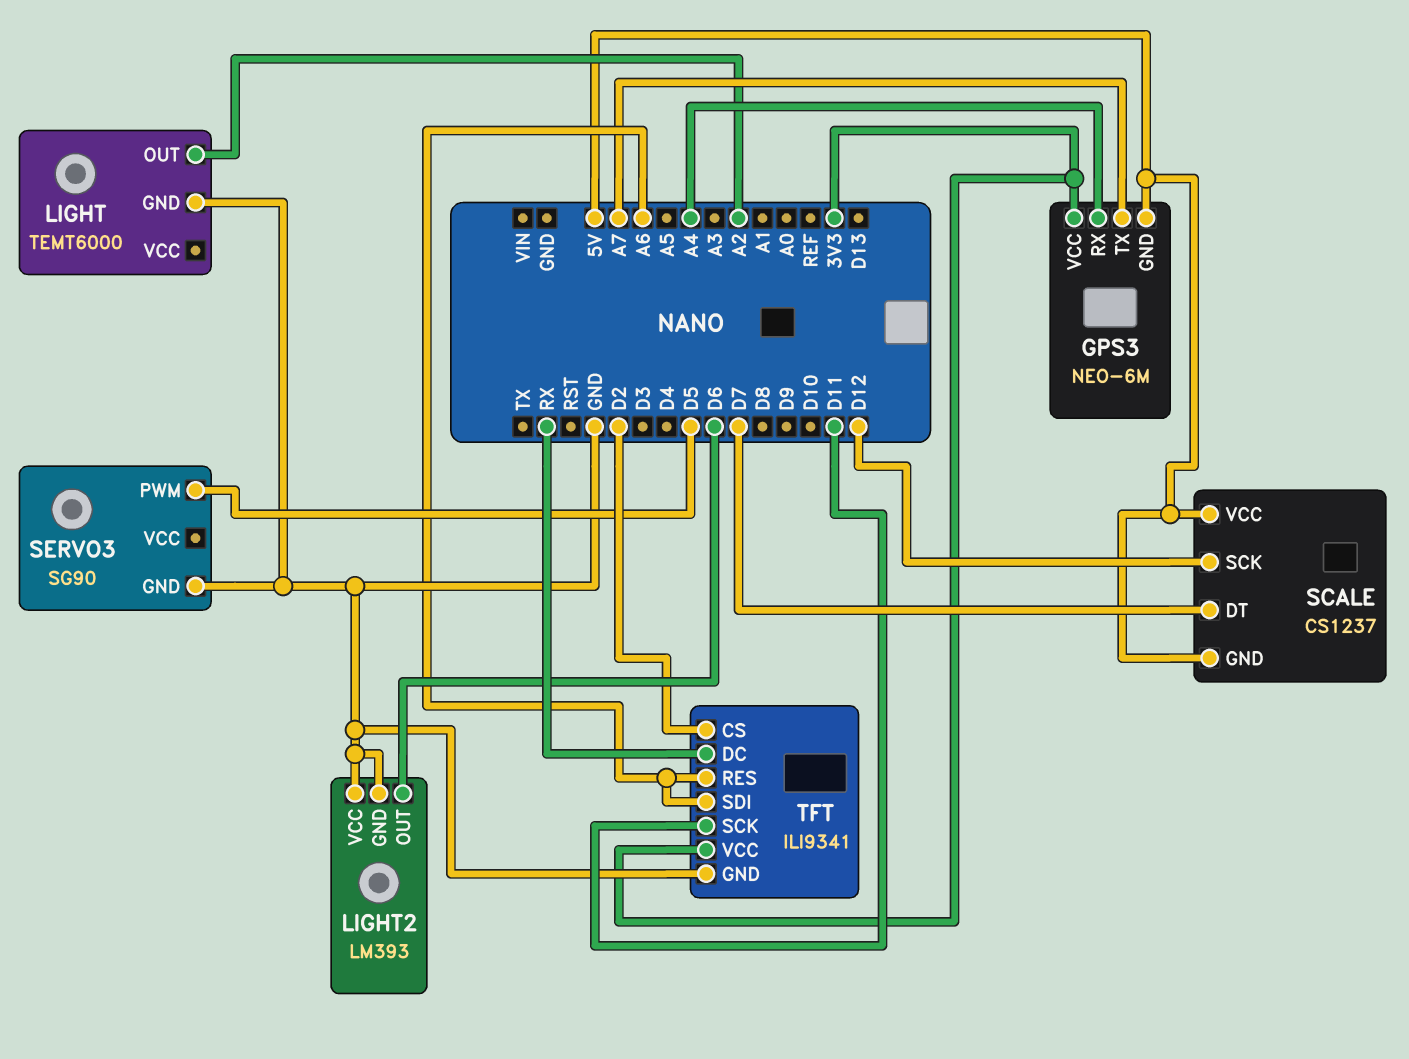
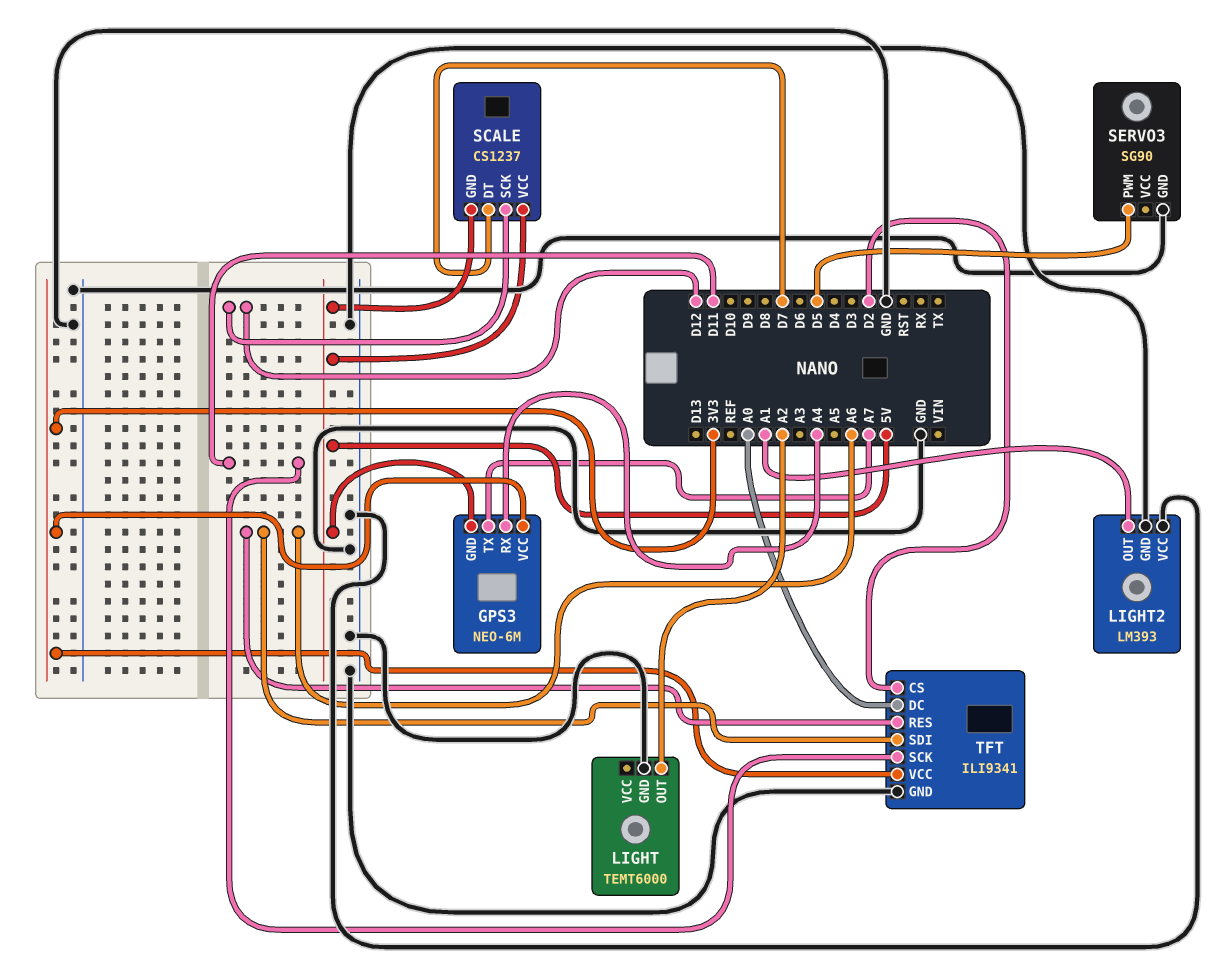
LIGHT2 pin OUT: D6 -> A1
TFT pin DC: RX -> A0

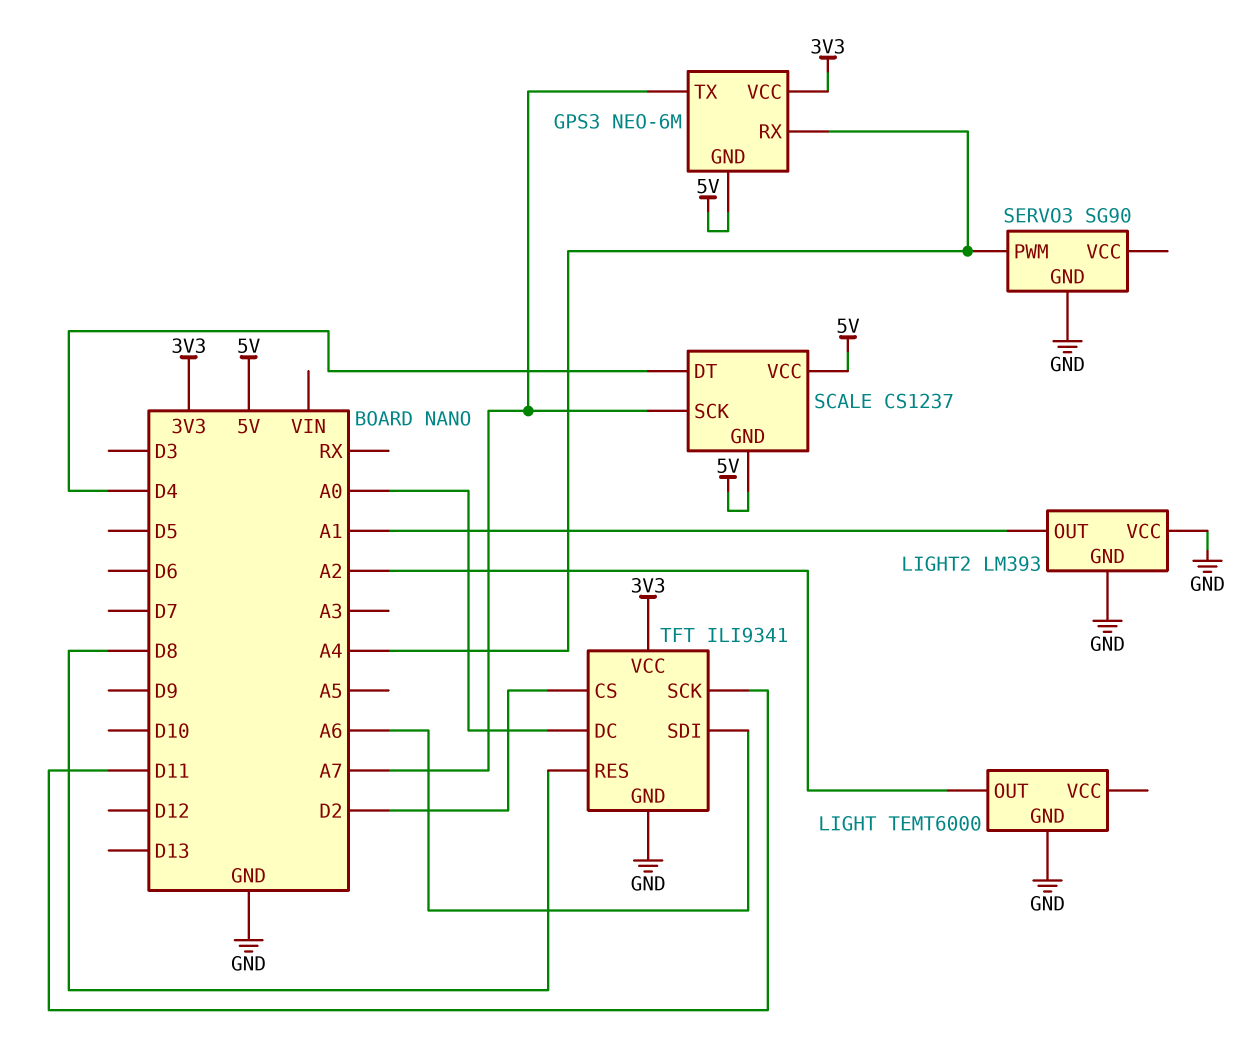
SCALE pin DT: D7 -> D4
SCALE pin SCK: D12 -> A7
SERVO3 pin PWM: D5 -> A4
TFT pin RES: A6 -> D8

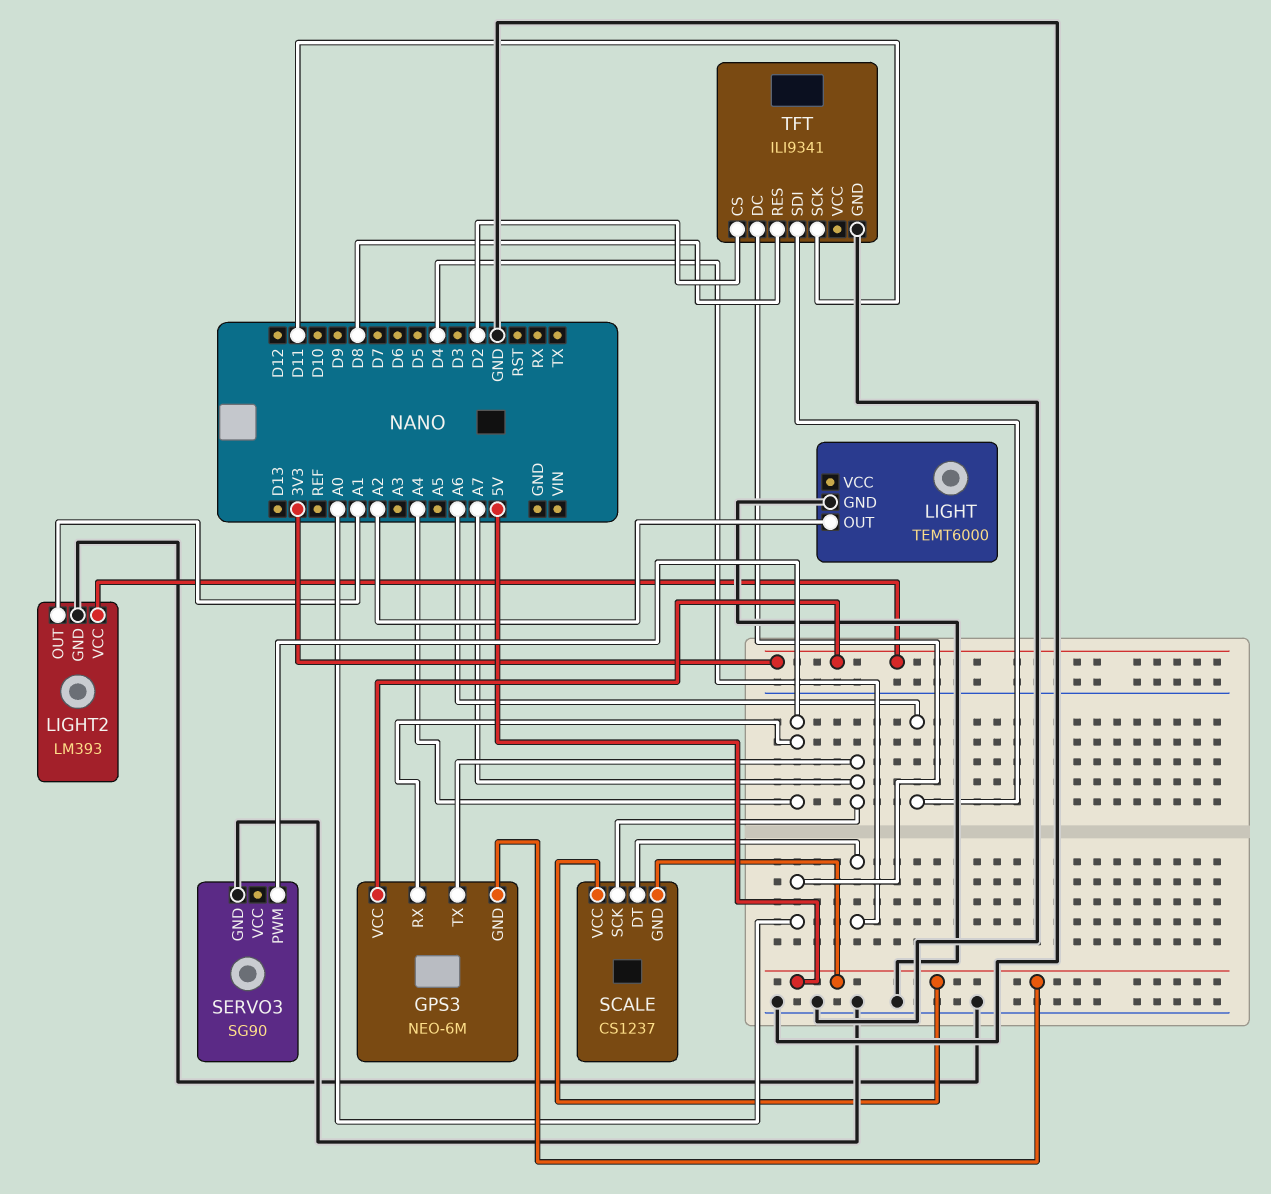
LIGHT2 pin VCC: GND -> 3V3
TFT pin VCC: 3V3 -> none

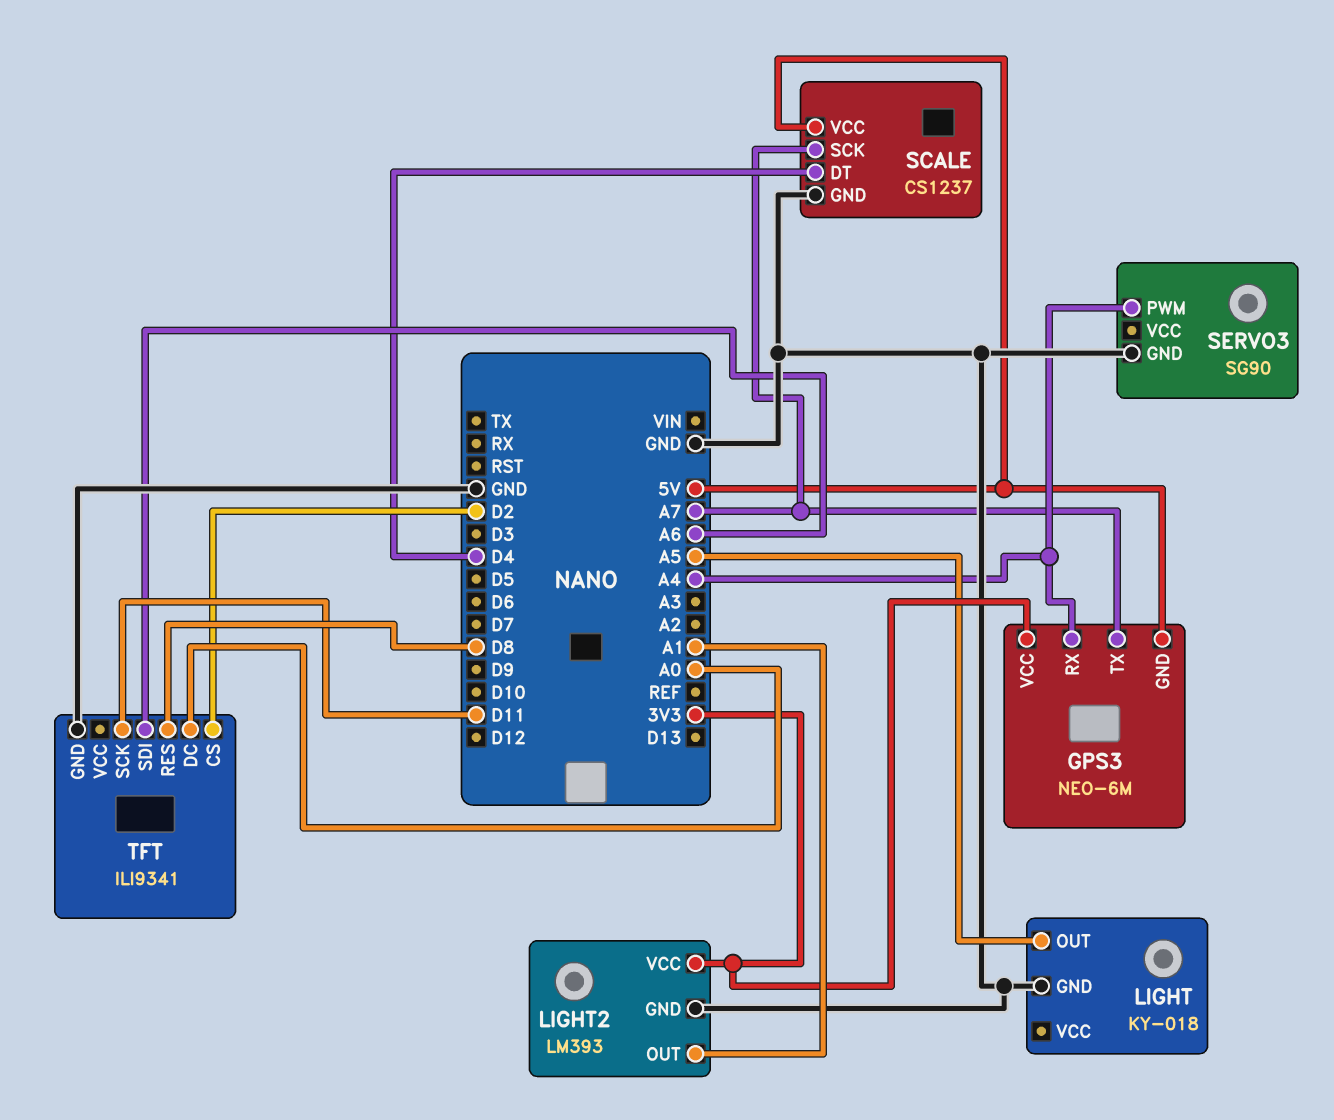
LIGHT: TEMT6000 -> KY-018
LIGHT pin OUT: A2 -> A5
SCALE pin GND: 5V -> GND

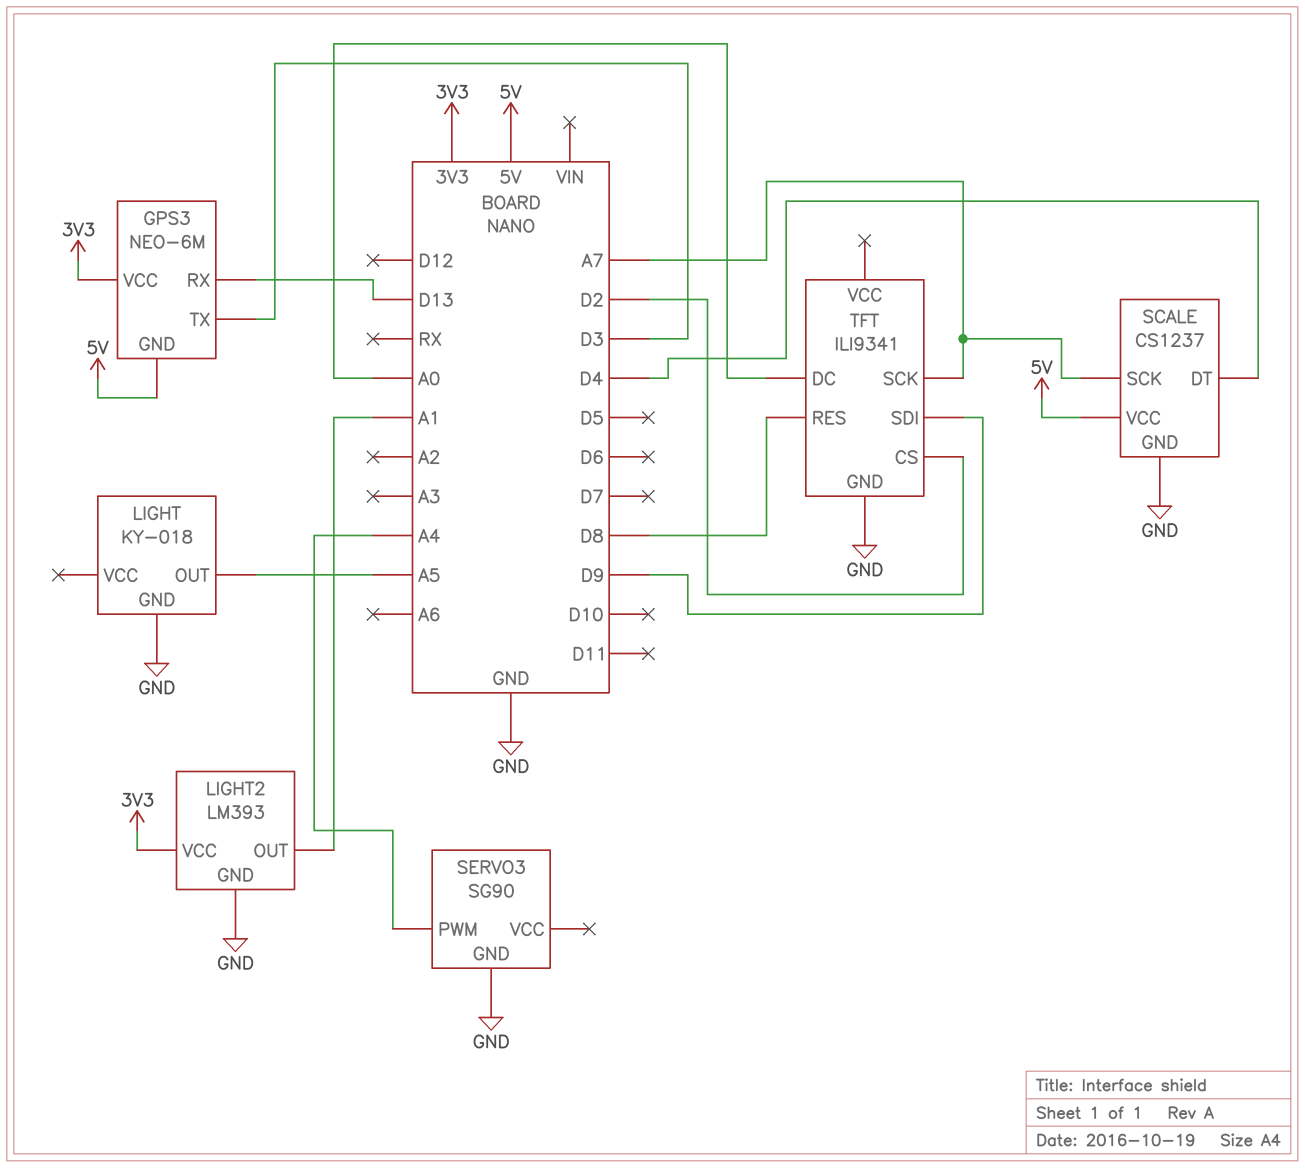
GPS3 pin RX: A4 -> D13
GPS3 pin TX: A7 -> D3
TFT pin SCK: D11 -> A7
TFT pin SDI: A6 -> D9

